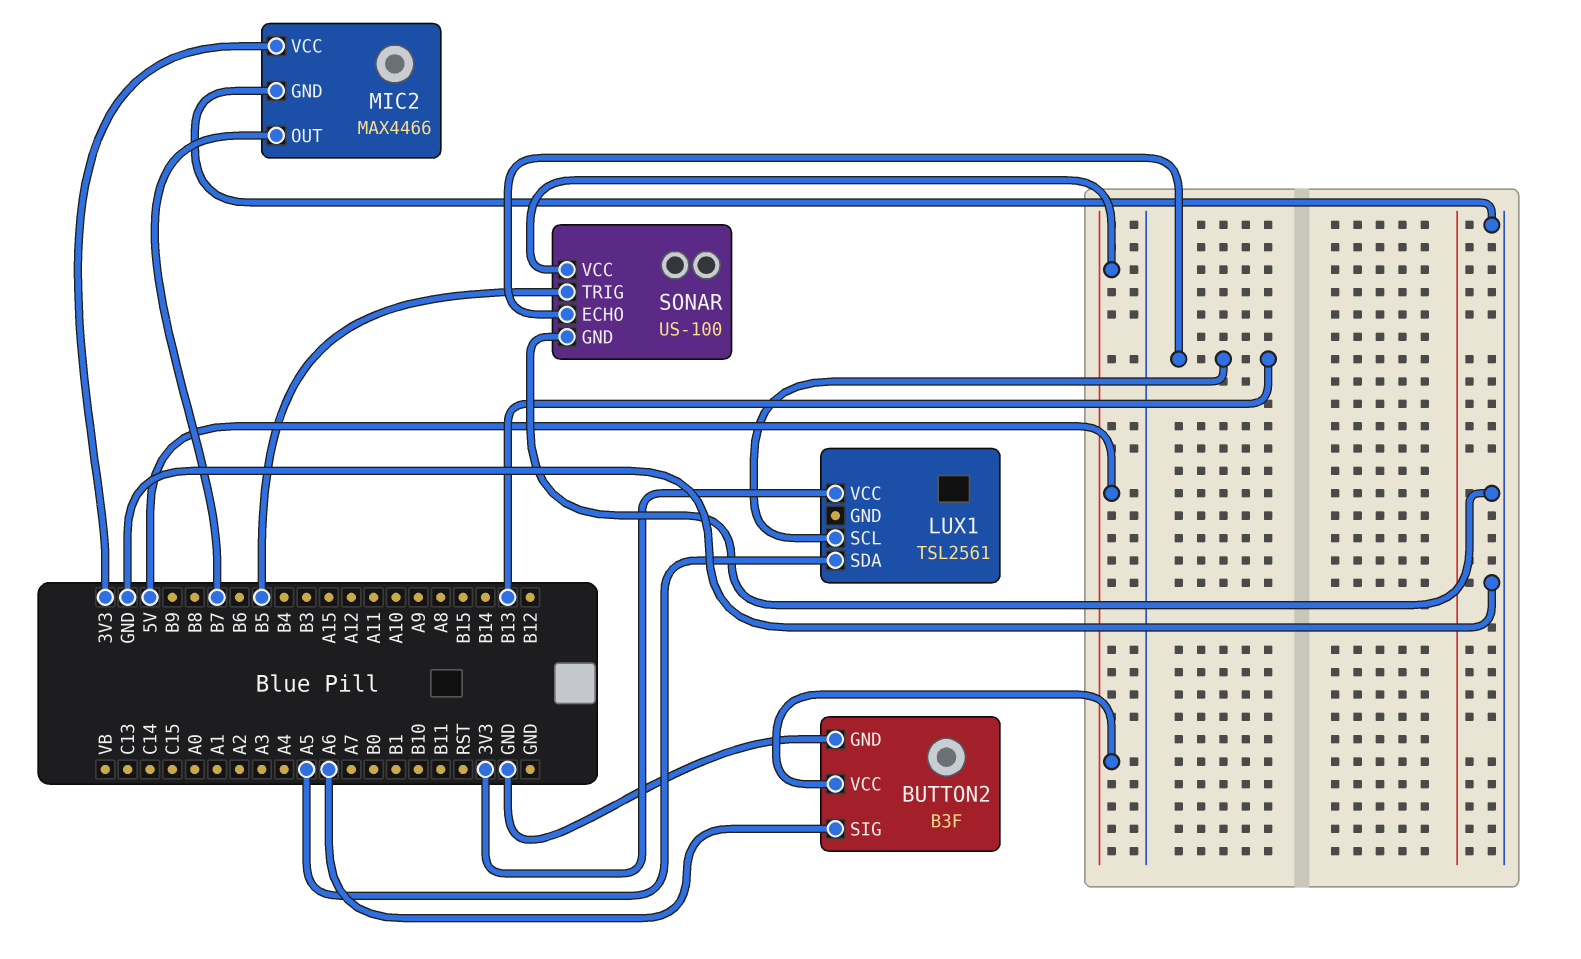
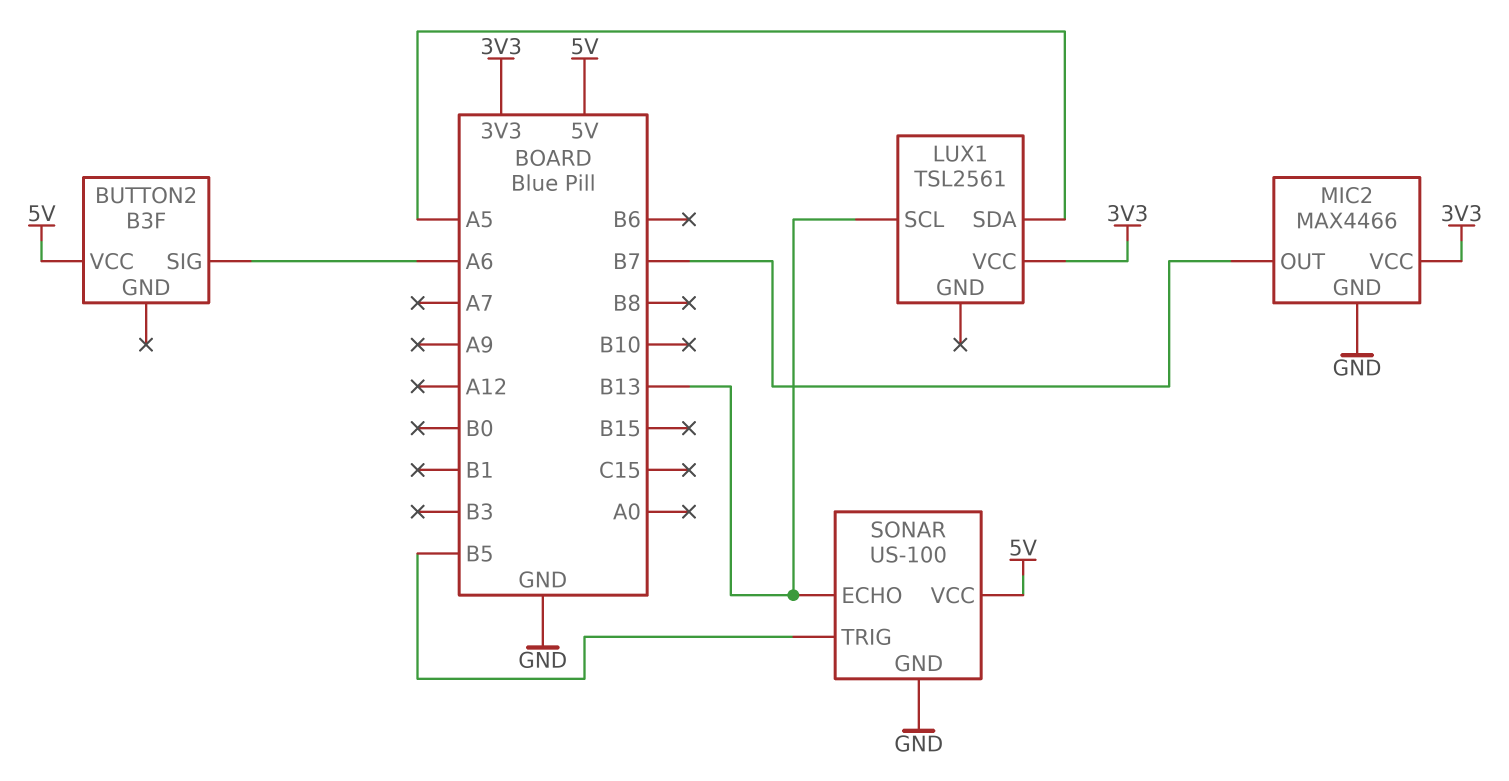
BUTTON2 pin GND: GND -> none

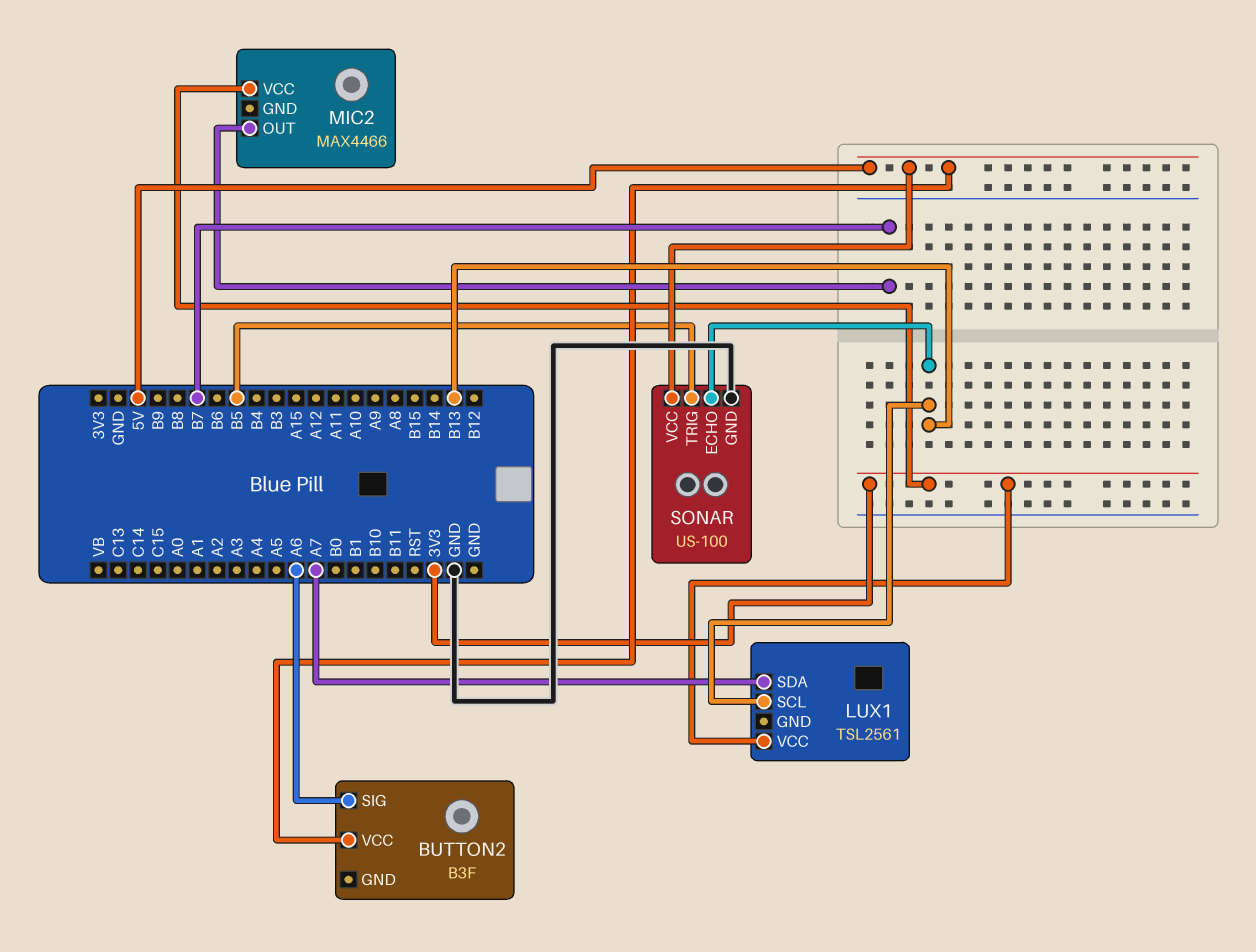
LUX1 pin SDA: A5 -> A7
MIC2 pin GND: GND -> none

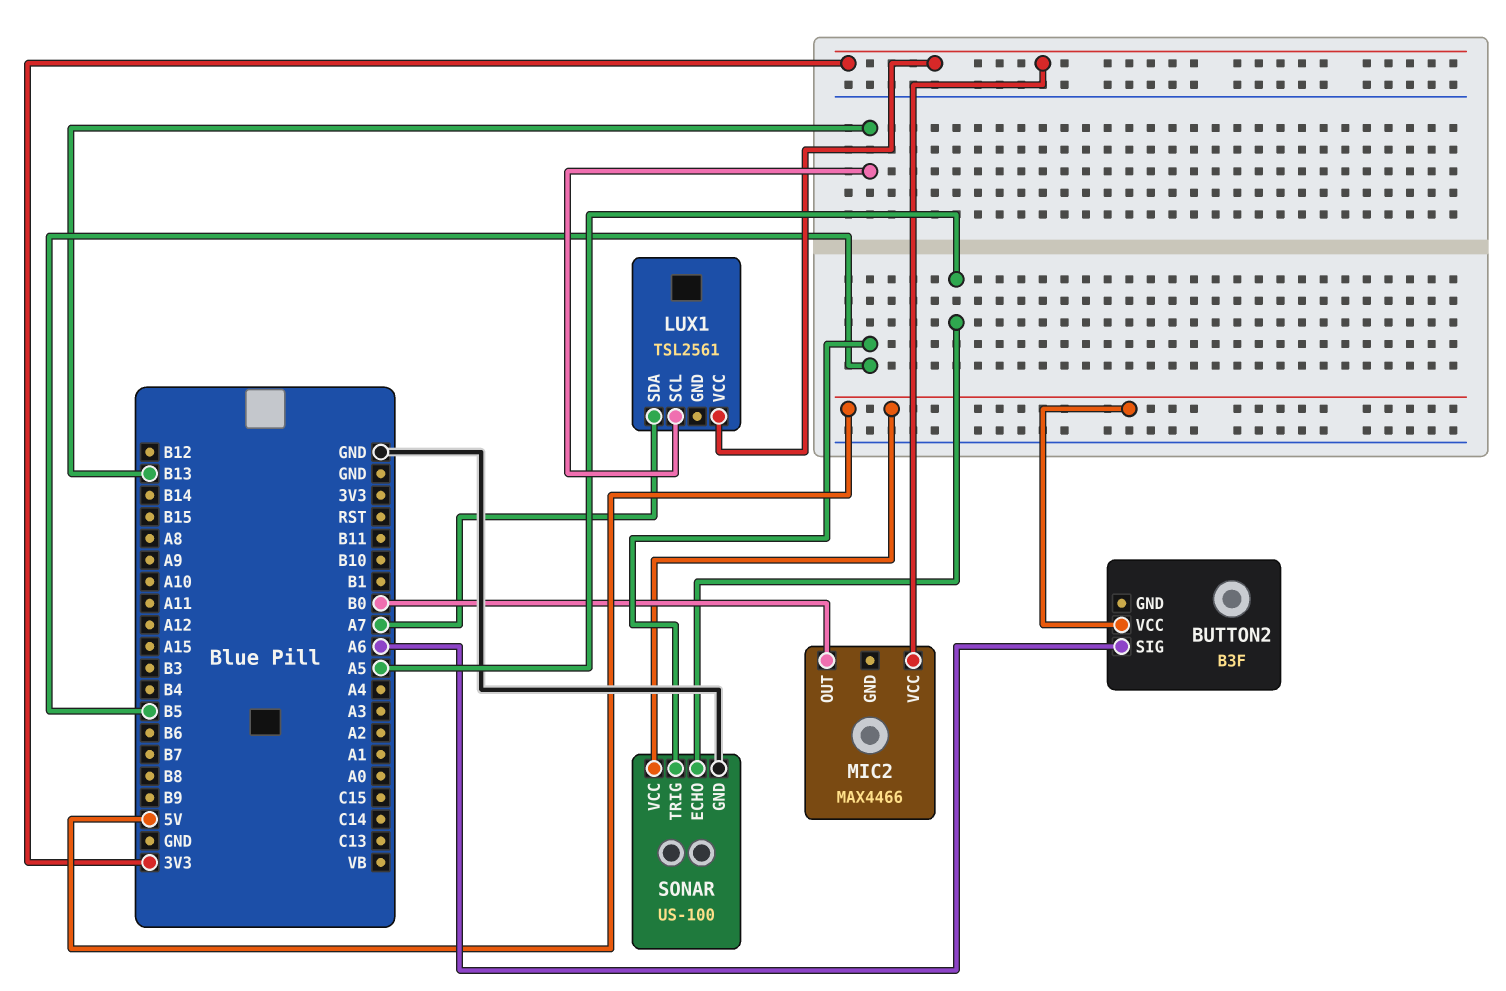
MIC2 pin OUT: B7 -> B0
SONAR pin ECHO: B13 -> A5

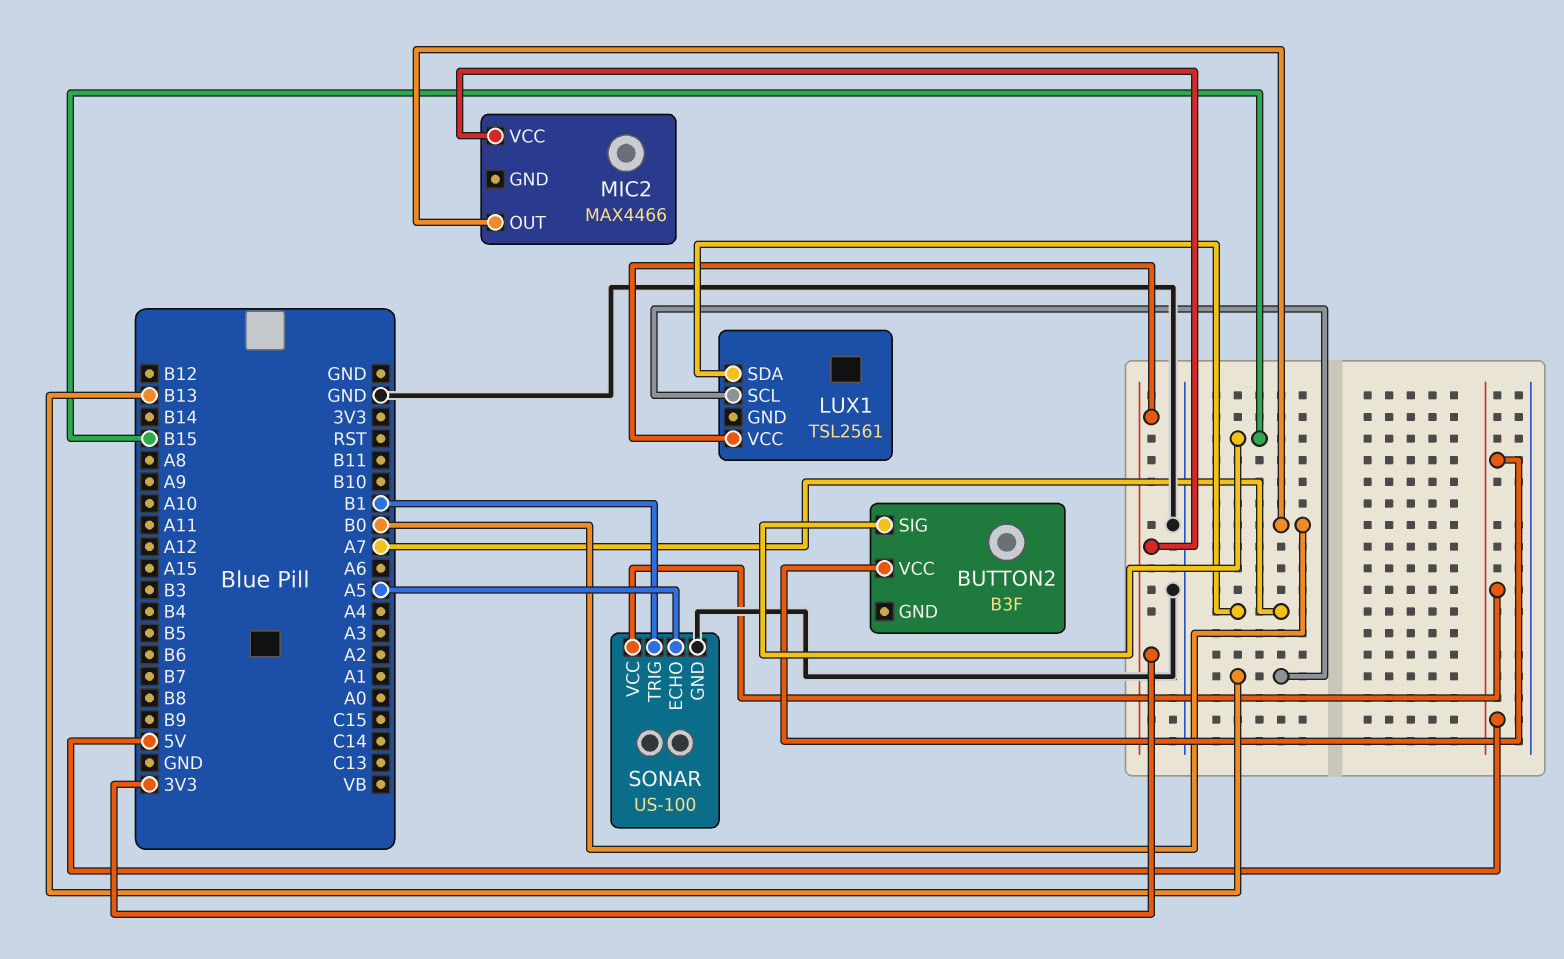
BUTTON2 pin SIG: A6 -> B15
SONAR pin TRIG: B5 -> B1

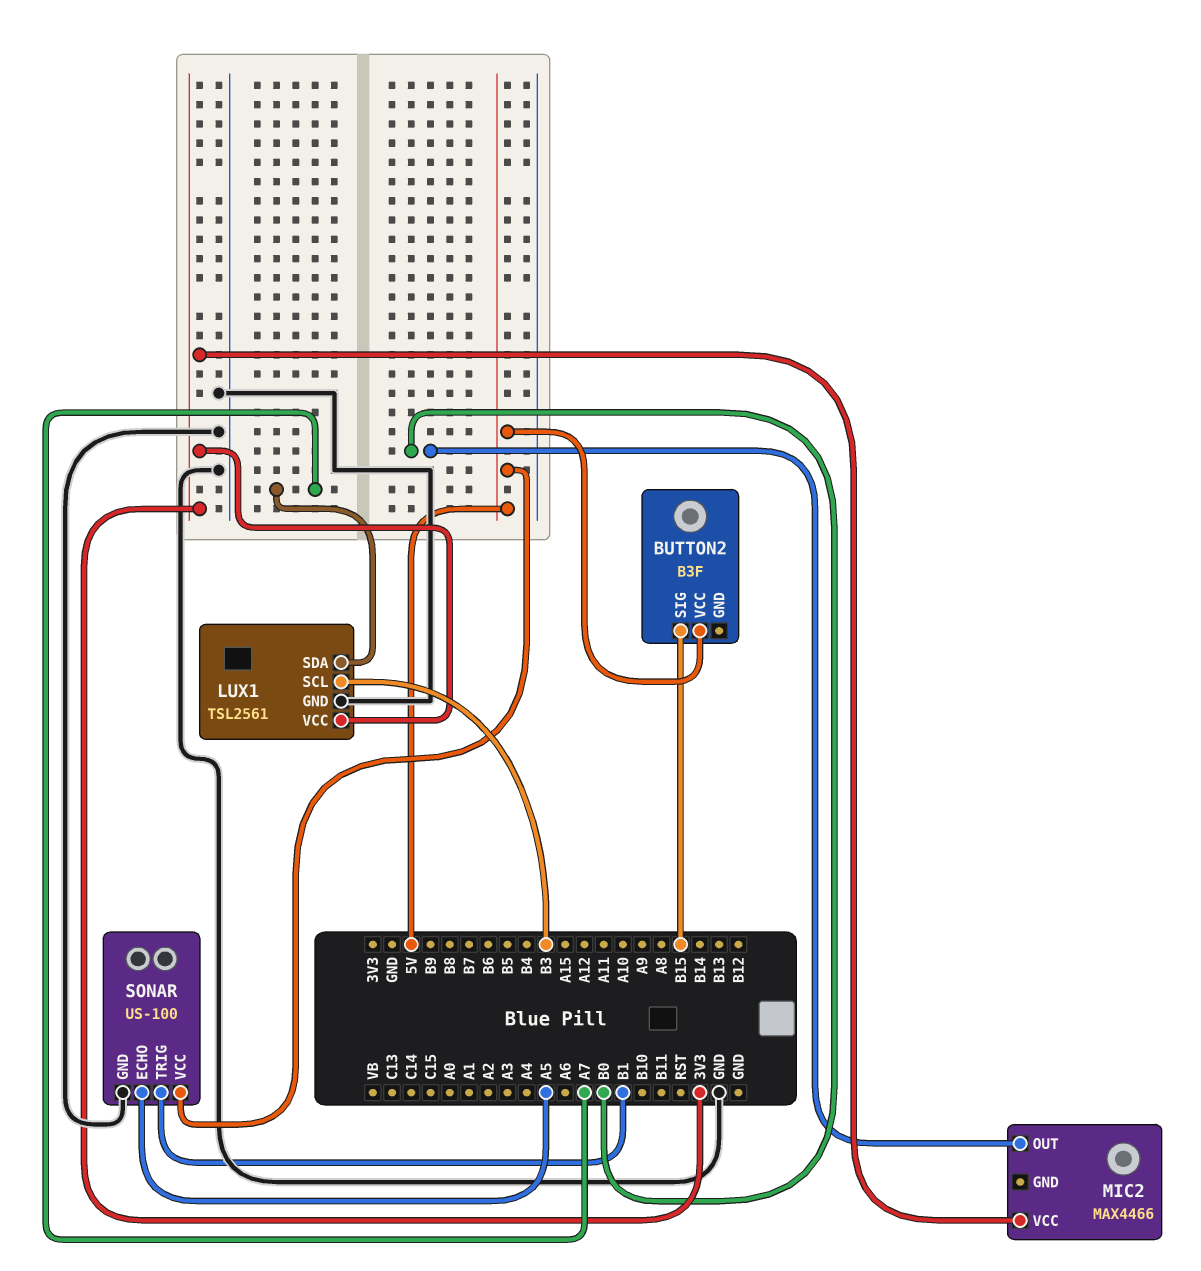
LUX1 pin GND: none -> GND
LUX1 pin SCL: B13 -> B3

